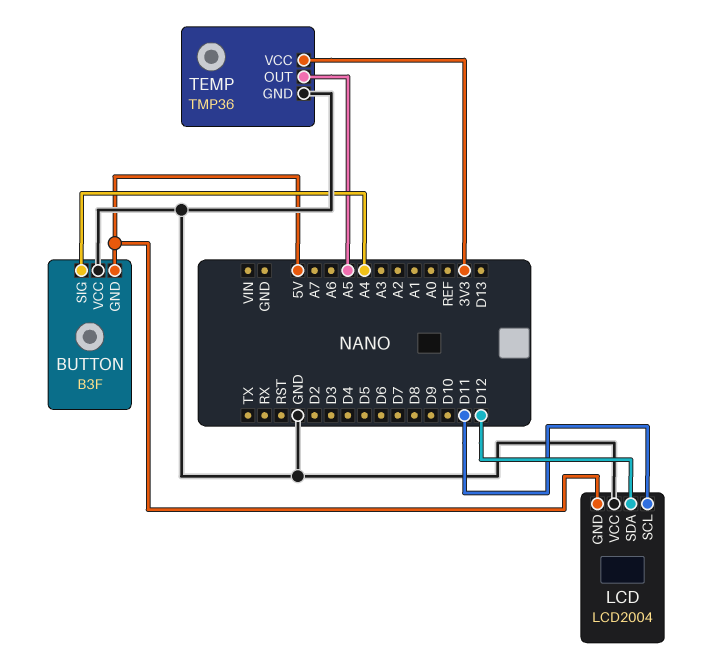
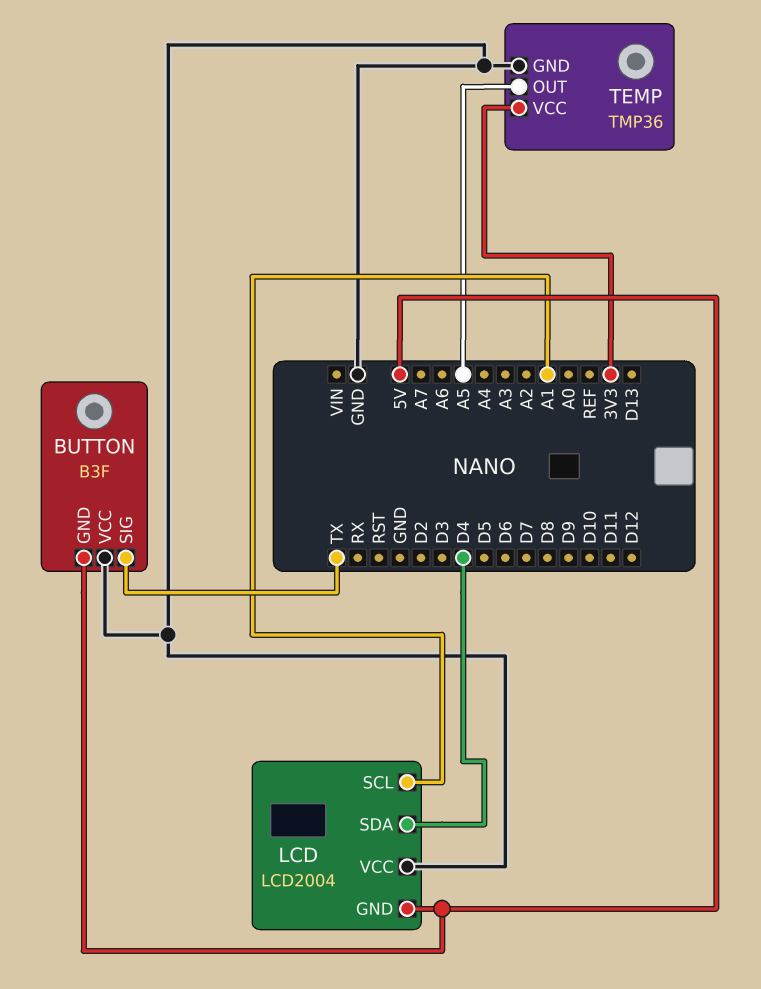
BUTTON pin SIG: A4 -> TX
LCD pin SCL: D11 -> A1
LCD pin SDA: D12 -> D4

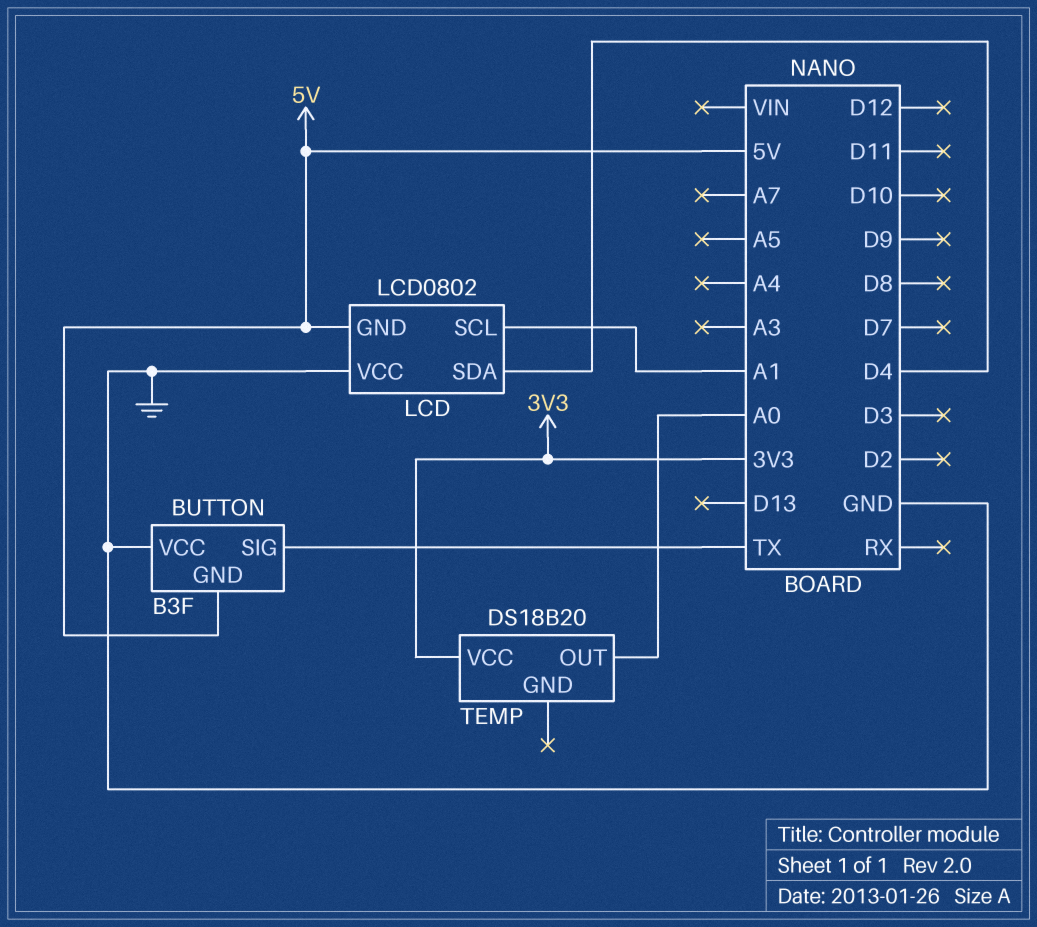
LCD: LCD2004 -> LCD0802
TEMP: TMP36 -> DS18B20
TEMP pin GND: GND -> none
TEMP pin OUT: A5 -> A0

